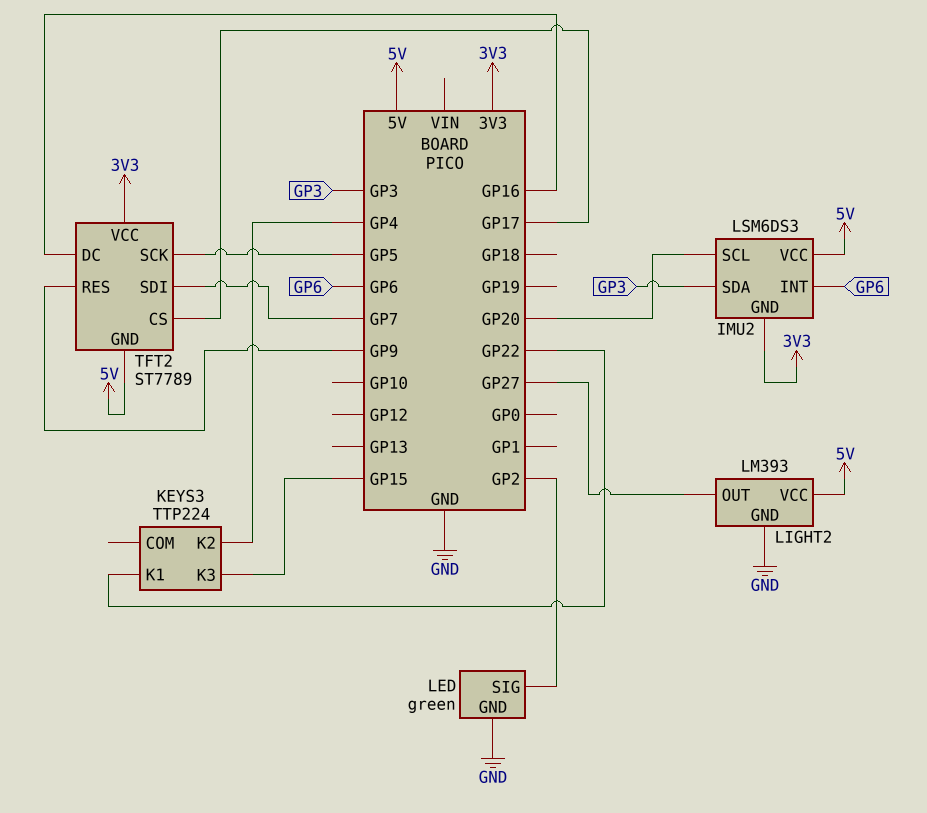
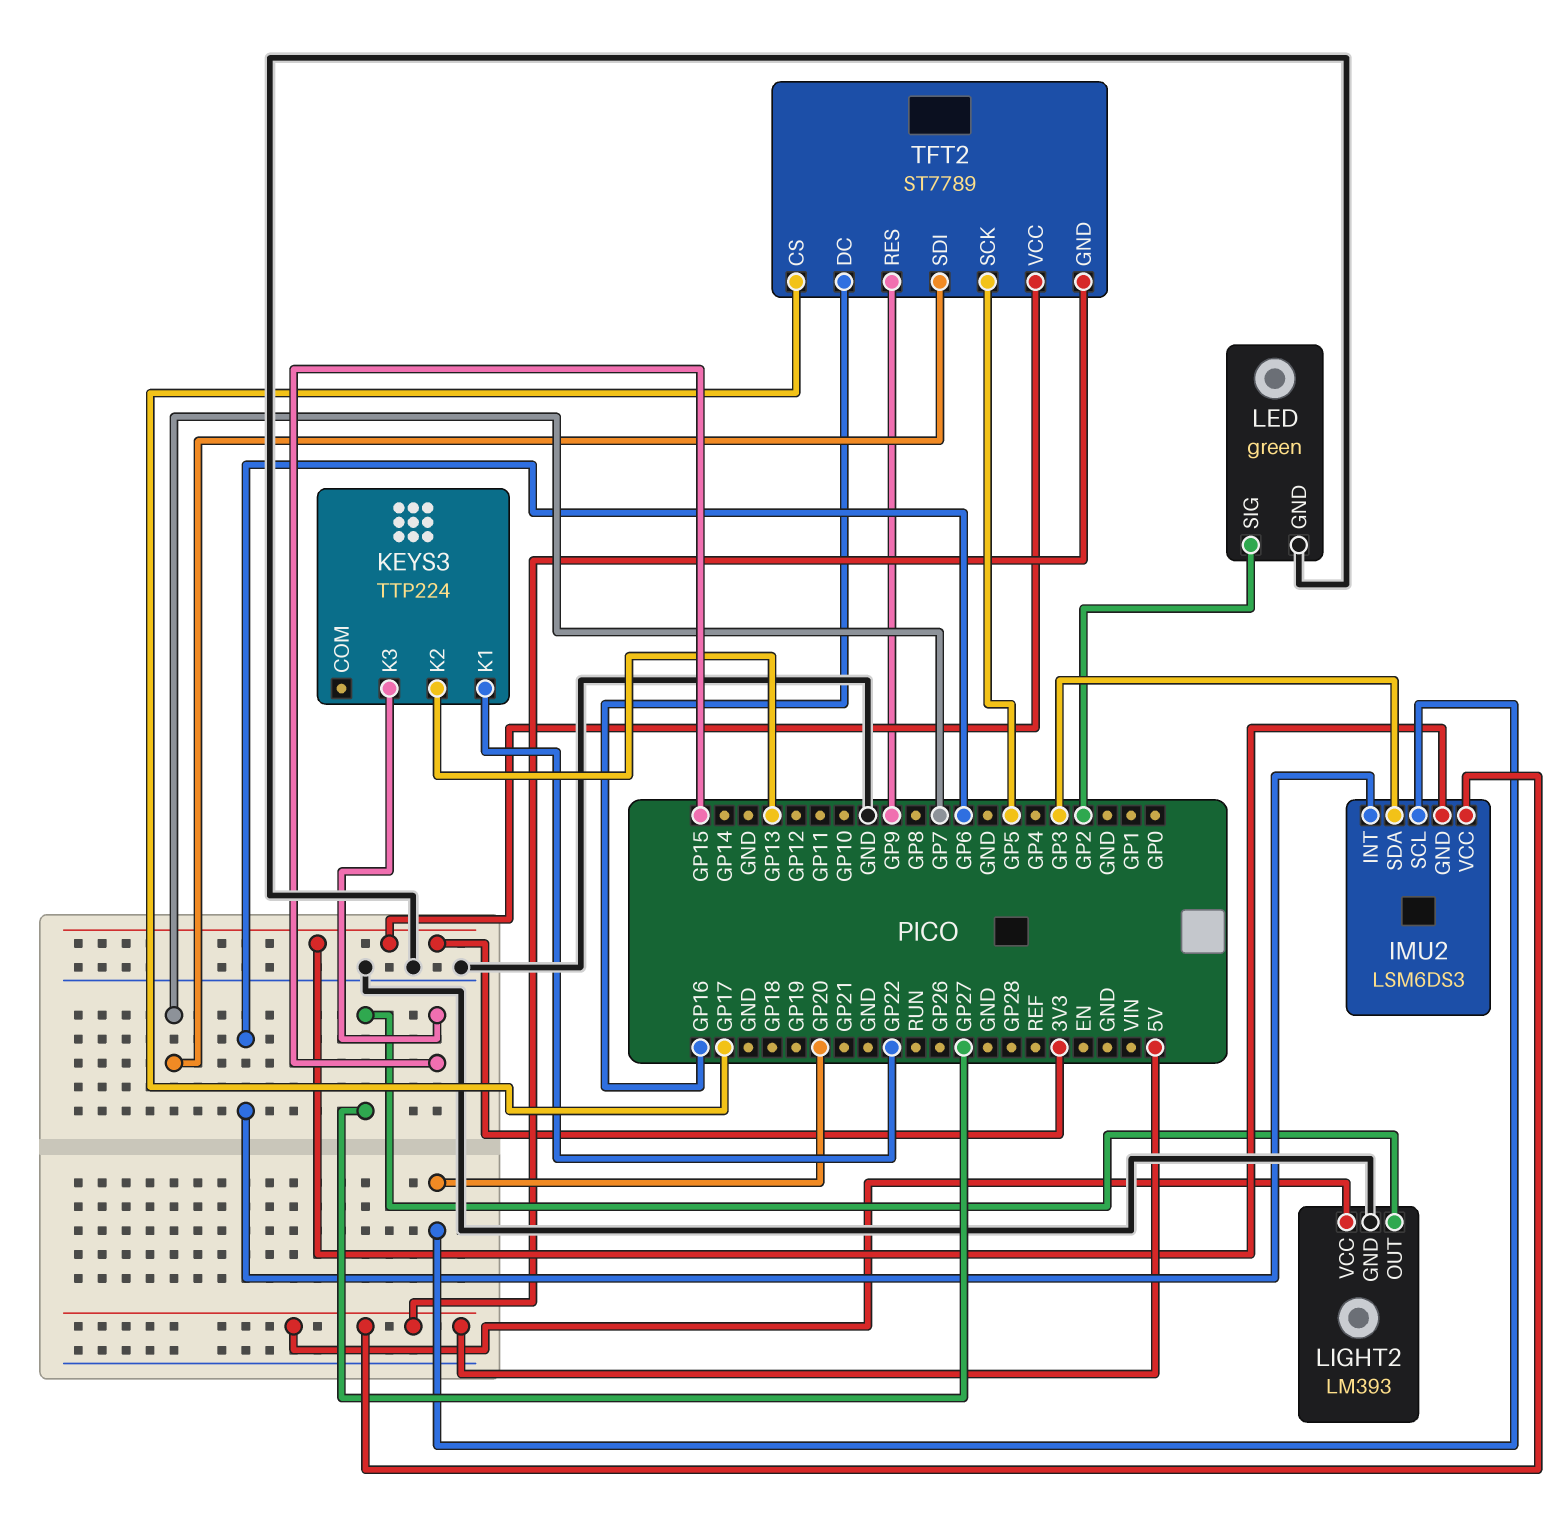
KEYS3 pin K2: GP4 -> GP13

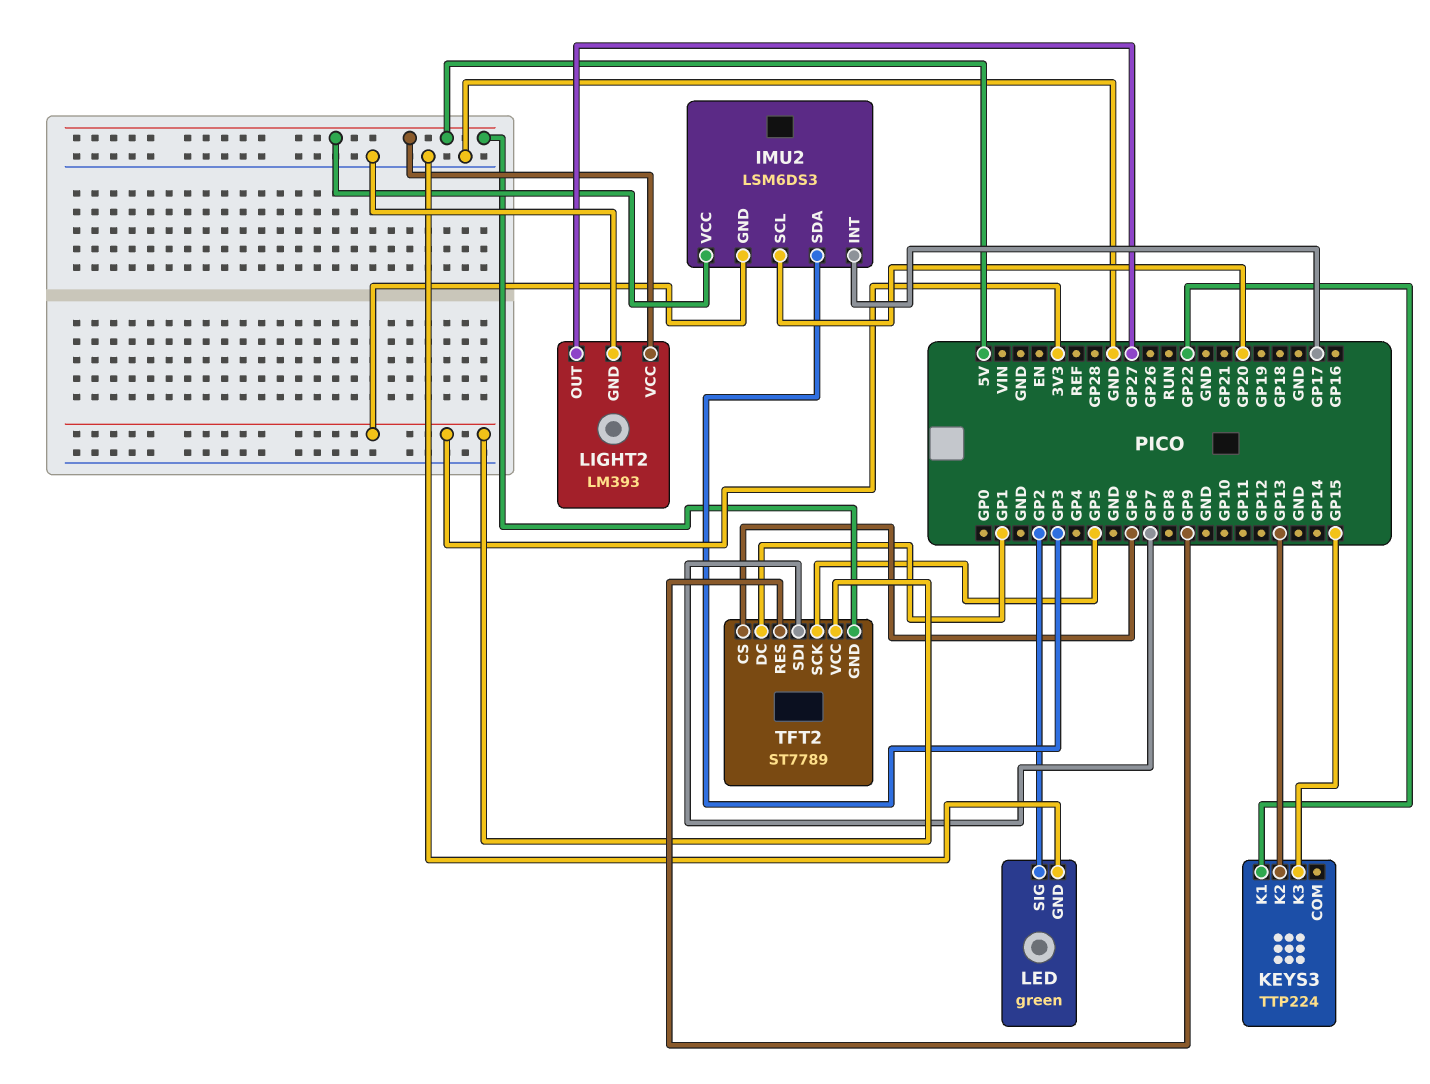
IMU2 pin INT: GP6 -> GP17
TFT2 pin CS: GP17 -> GP6
TFT2 pin DC: GP16 -> GP1

